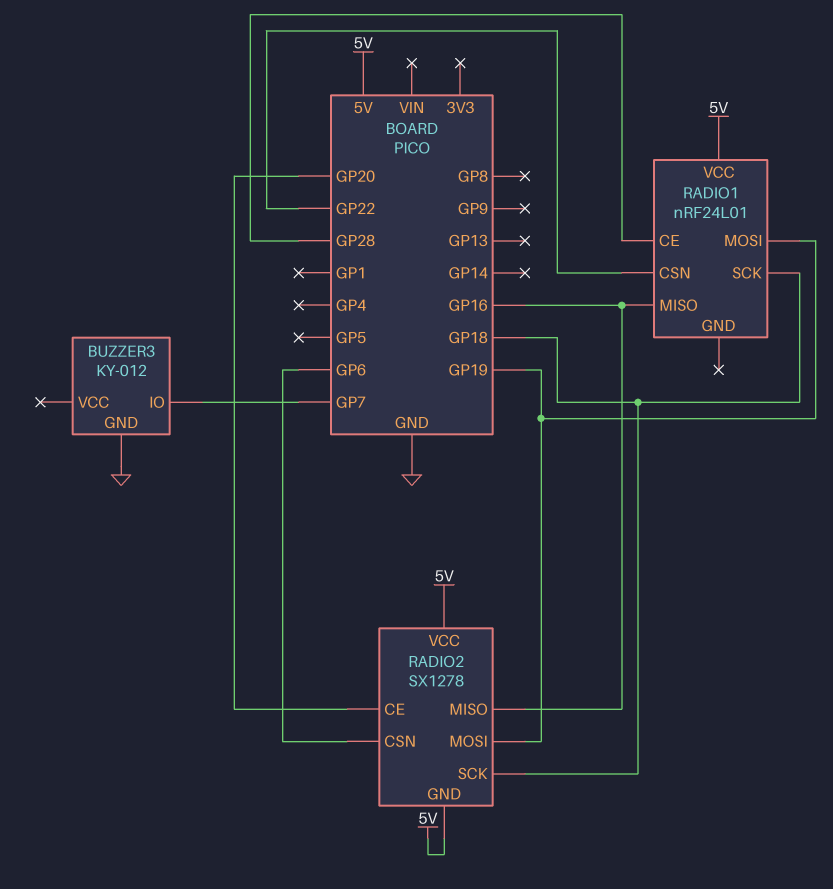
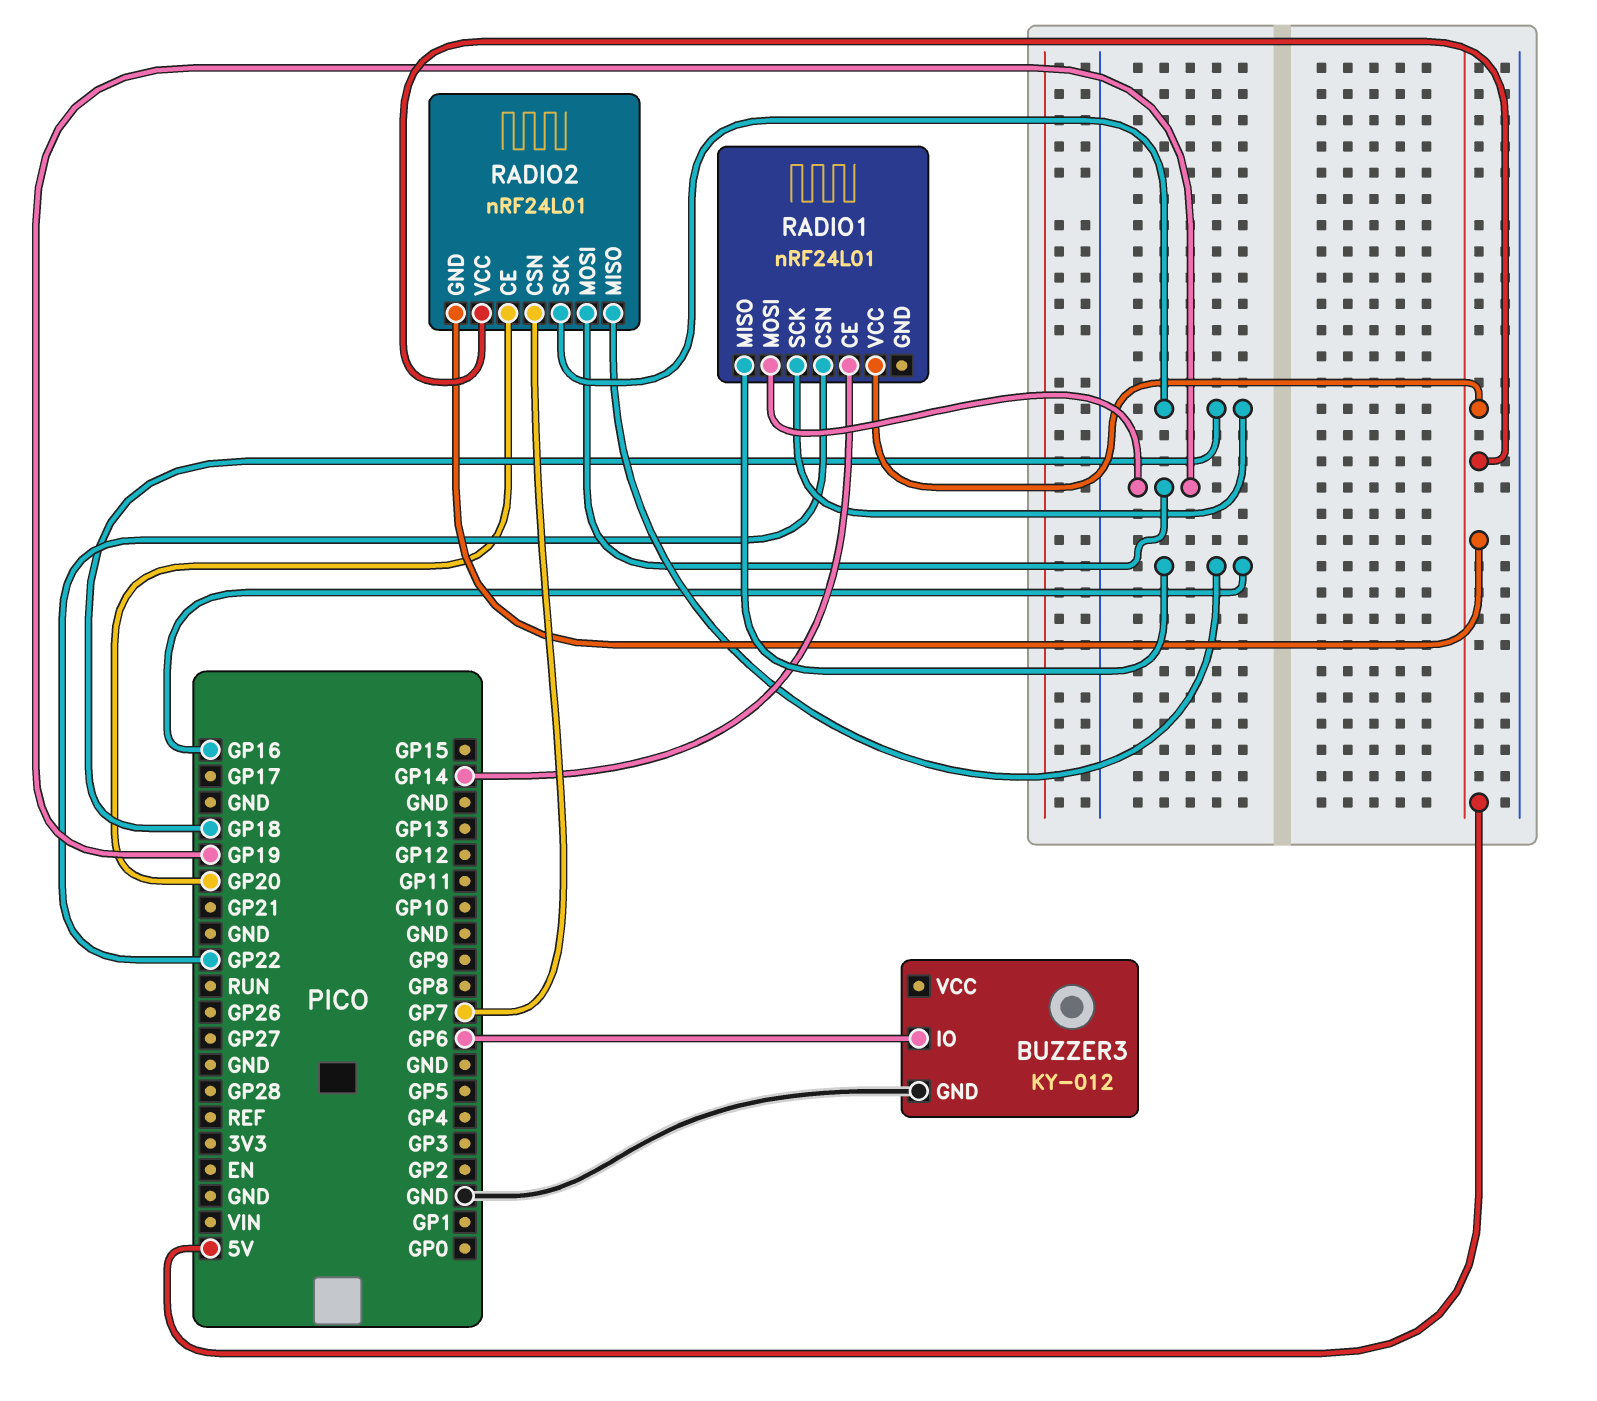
BUZZER3 pin IO: GP7 -> GP6
RADIO1 pin CE: GP28 -> GP14
RADIO2: SX1278 -> nRF24L01
RADIO2 pin CSN: GP6 -> GP7

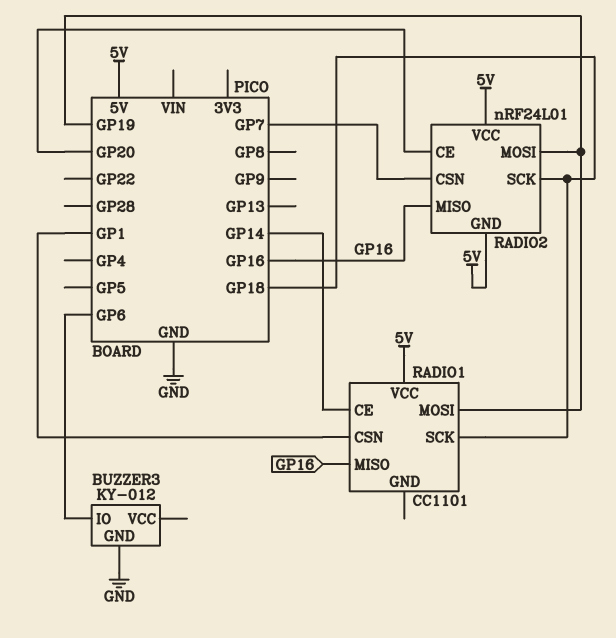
RADIO1: nRF24L01 -> CC1101
RADIO1 pin CSN: GP22 -> GP1

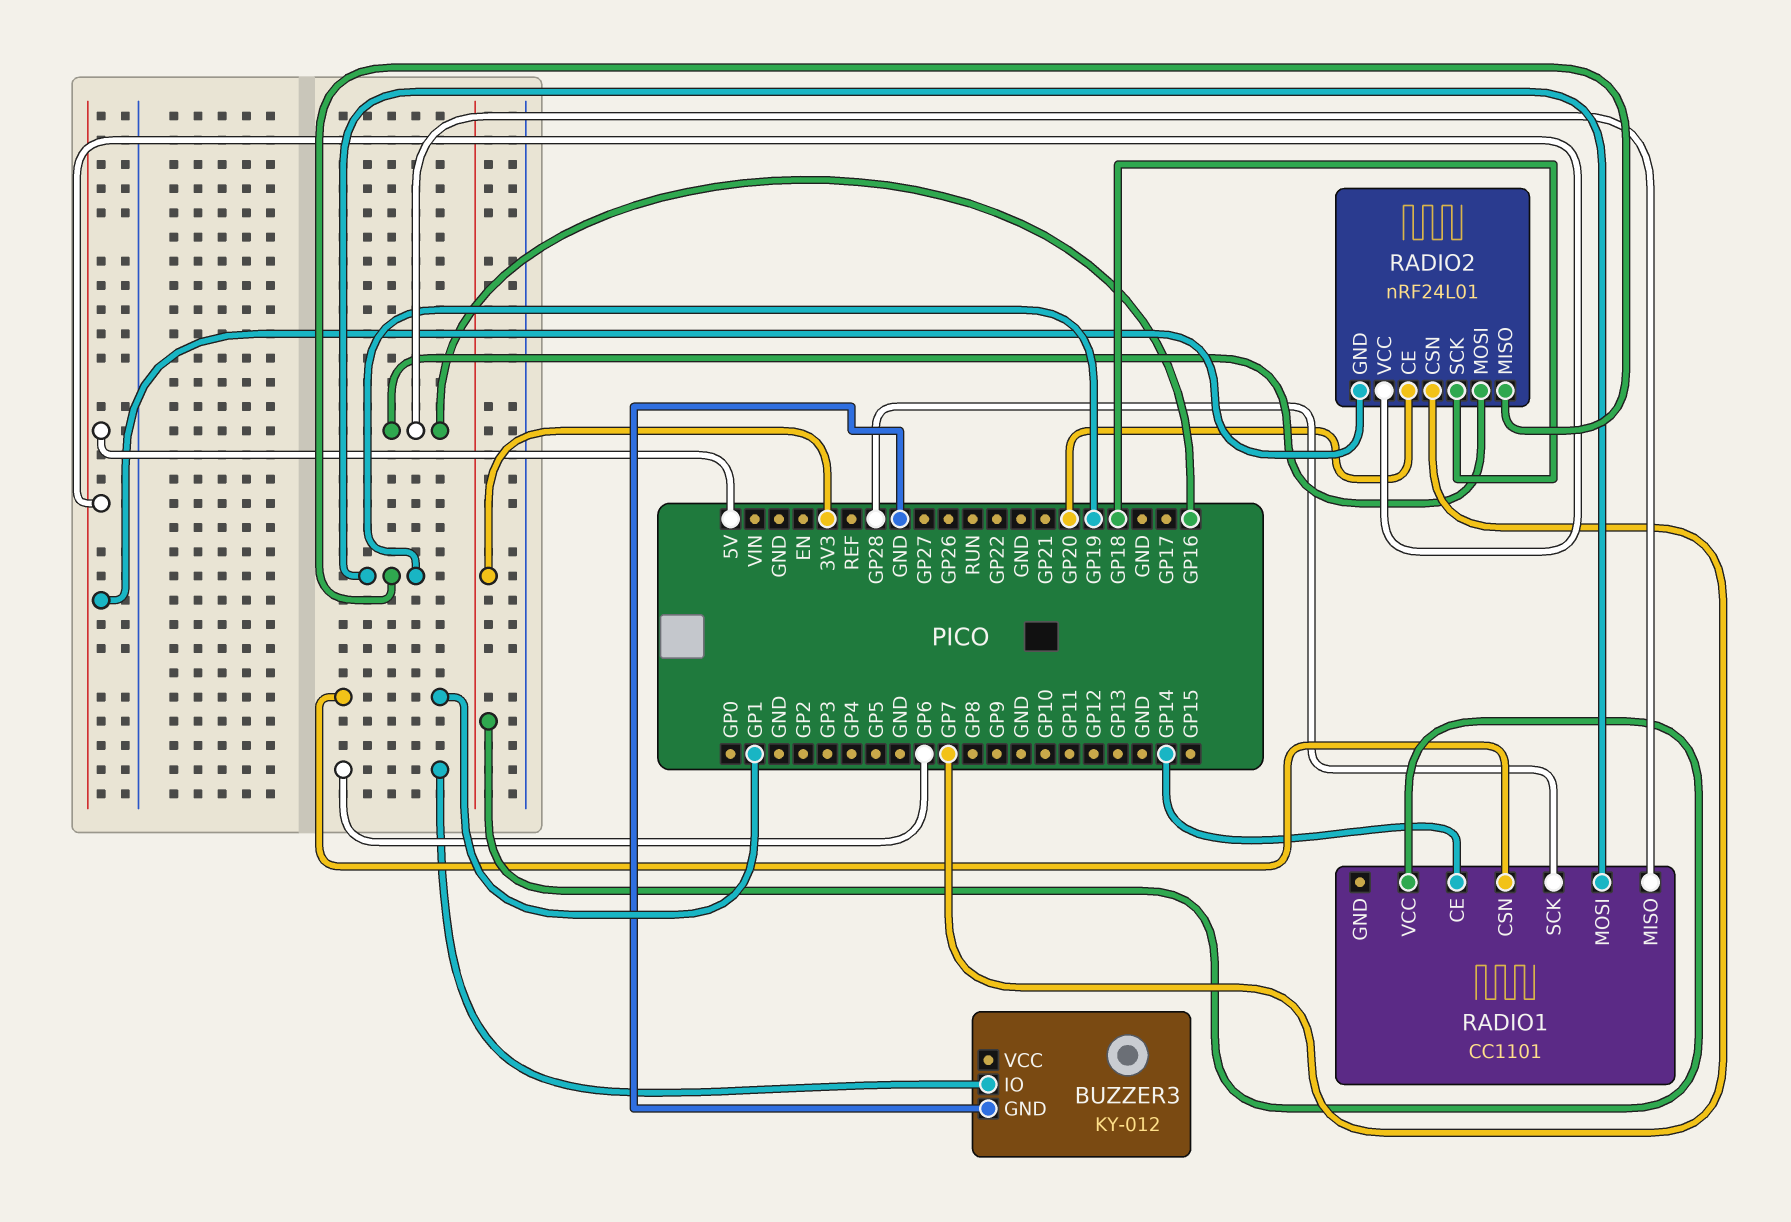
RADIO1 pin SCK: GP18 -> GP28
RADIO1 pin VCC: 5V -> 3V3
RADIO2 pin MISO: GP16 -> GP19
RADIO2 pin MOSI: GP19 -> GP16

